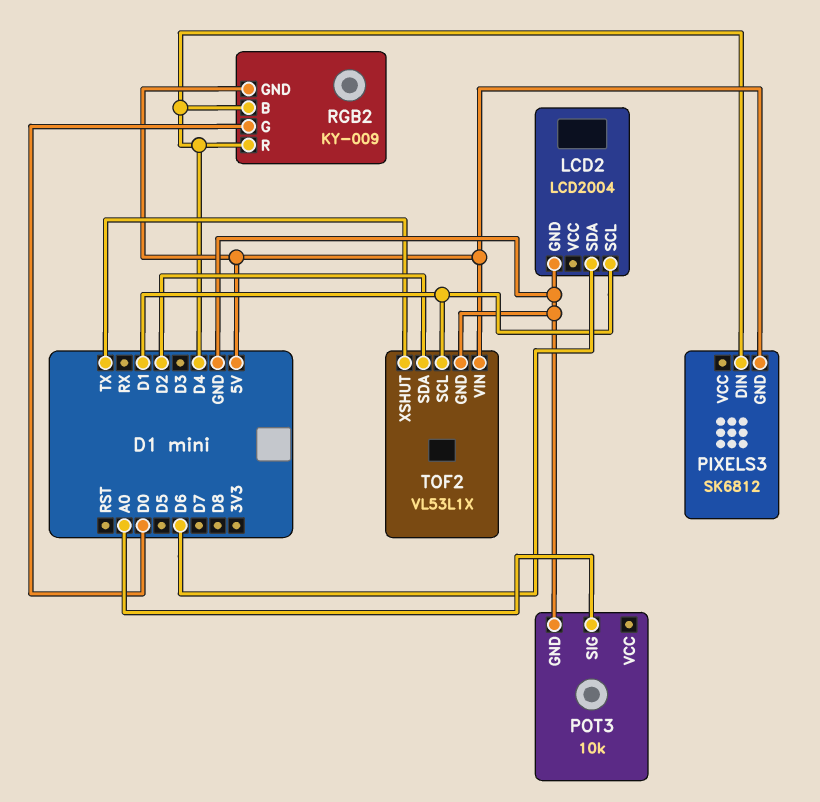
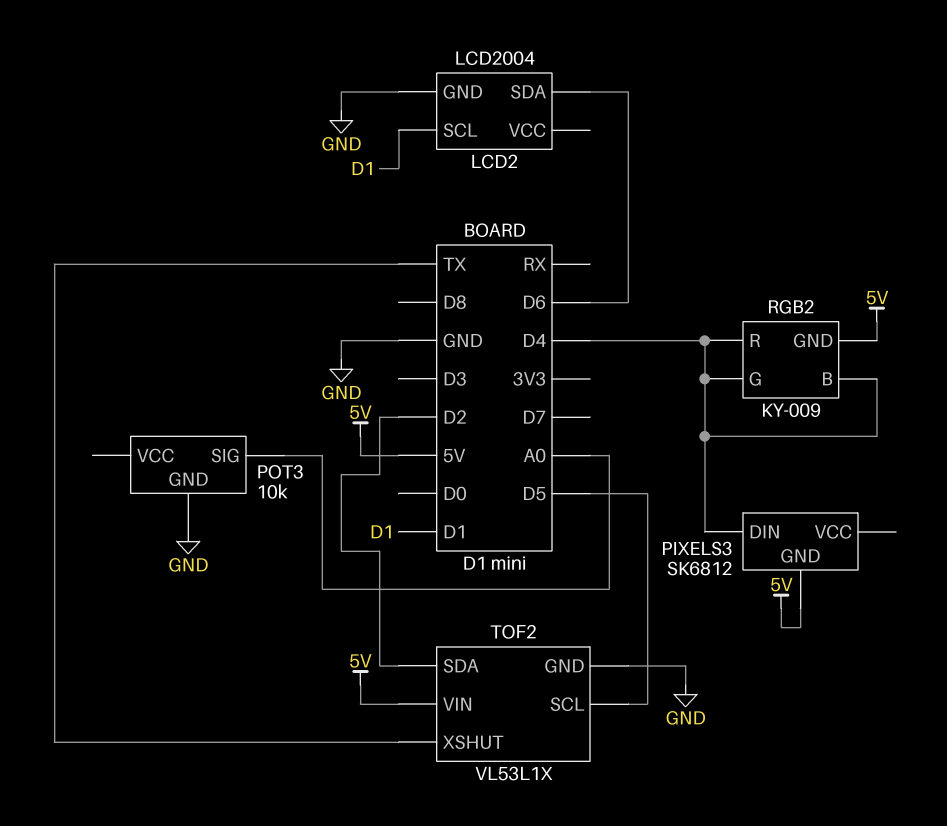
RGB2 pin G: D0 -> D4
TOF2 pin SCL: D1 -> D5

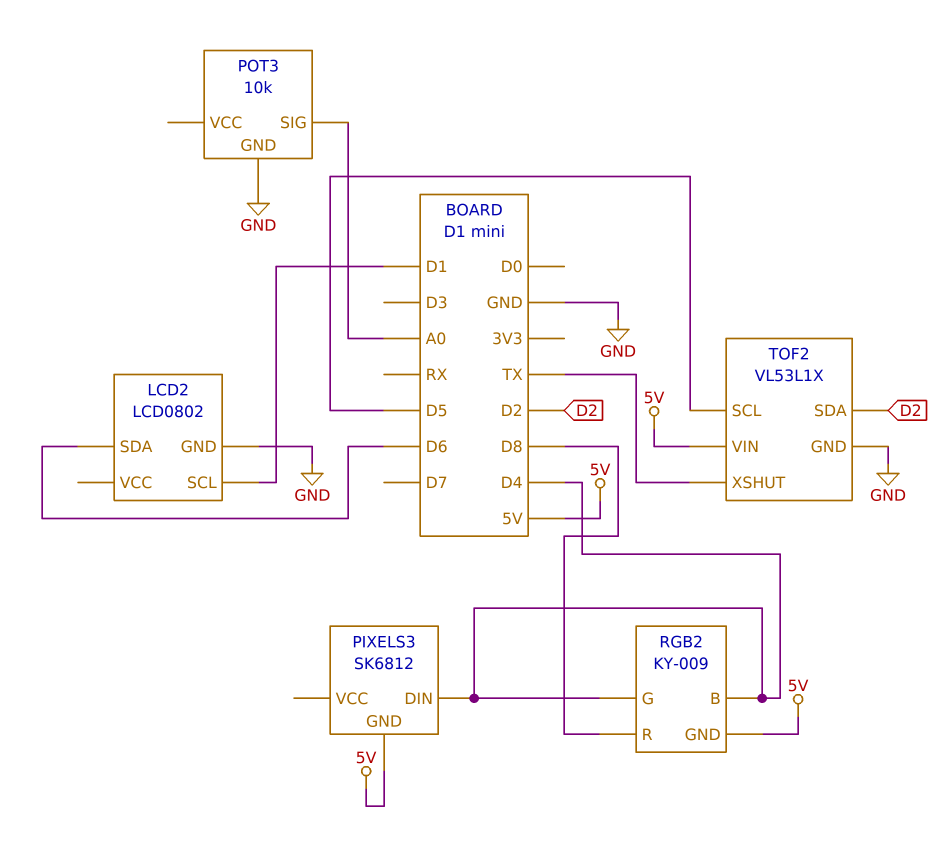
LCD2: LCD2004 -> LCD0802
RGB2 pin R: D4 -> D8

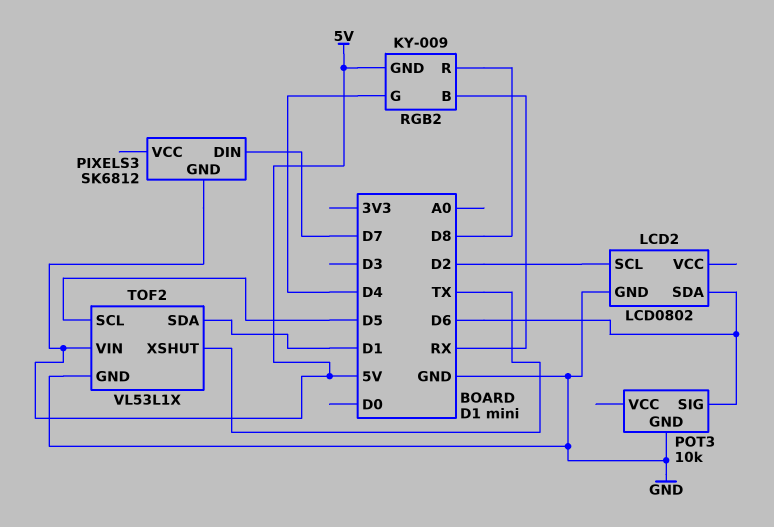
LCD2 pin SCL: D1 -> D2
PIXELS3 pin DIN: D4 -> D7
POT3 pin SIG: A0 -> D6
RGB2 pin B: D4 -> RX
TOF2 pin SDA: D2 -> D1

